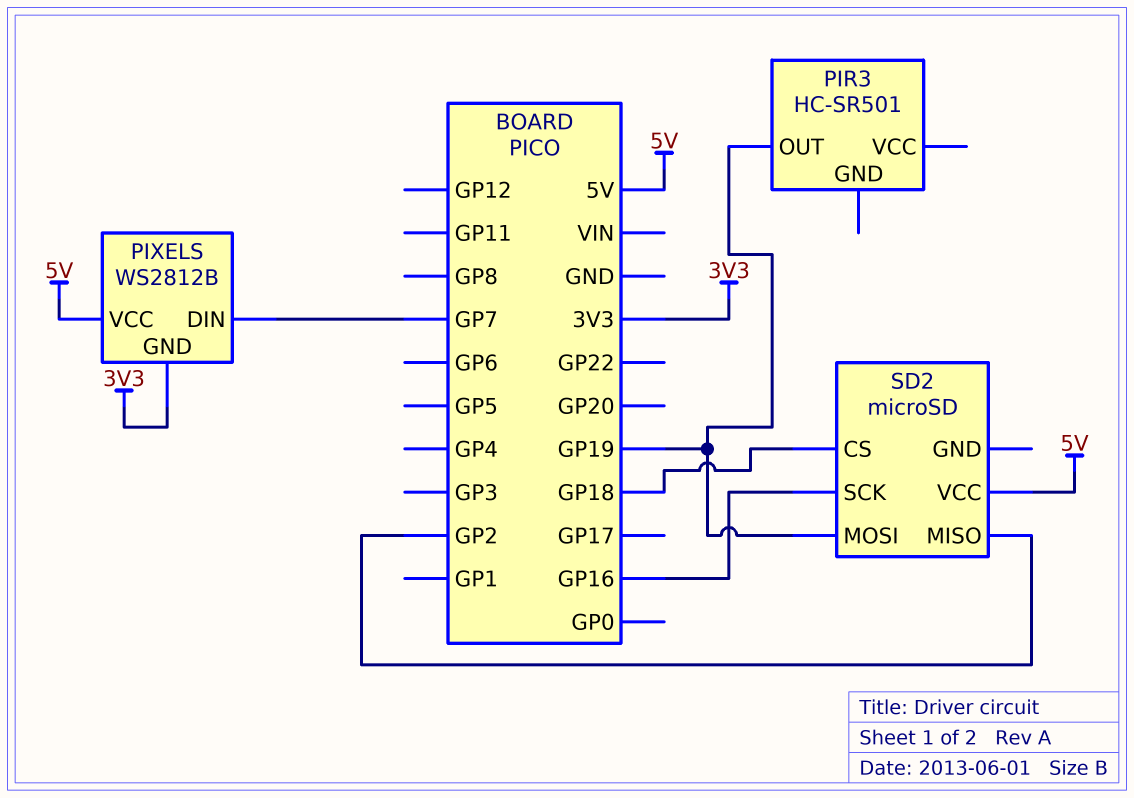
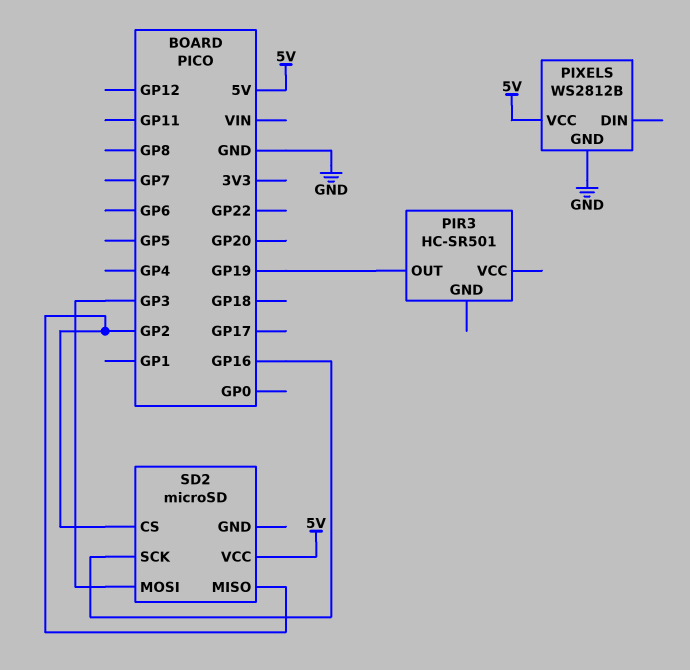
PIXELS pin DIN: GP7 -> none
PIXELS pin GND: 3V3 -> GND
SD2 pin CS: GP18 -> GP2
SD2 pin MOSI: GP19 -> GP3

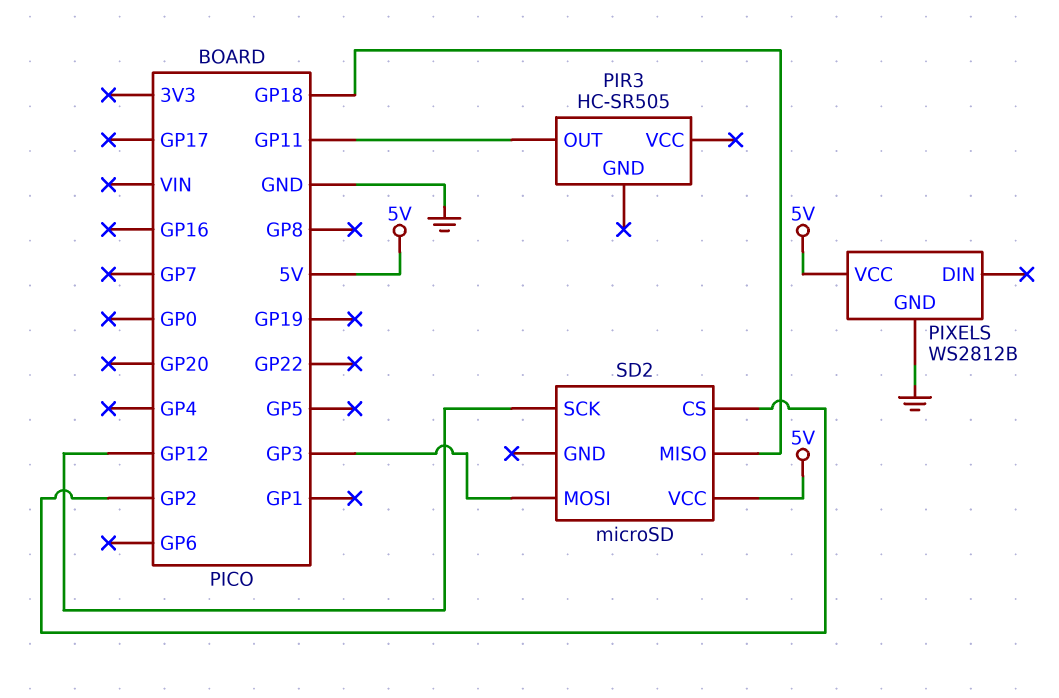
PIR3: HC-SR501 -> HC-SR505
PIR3 pin OUT: GP19 -> GP11
SD2 pin MISO: GP2 -> GP18
SD2 pin SCK: GP16 -> GP12

